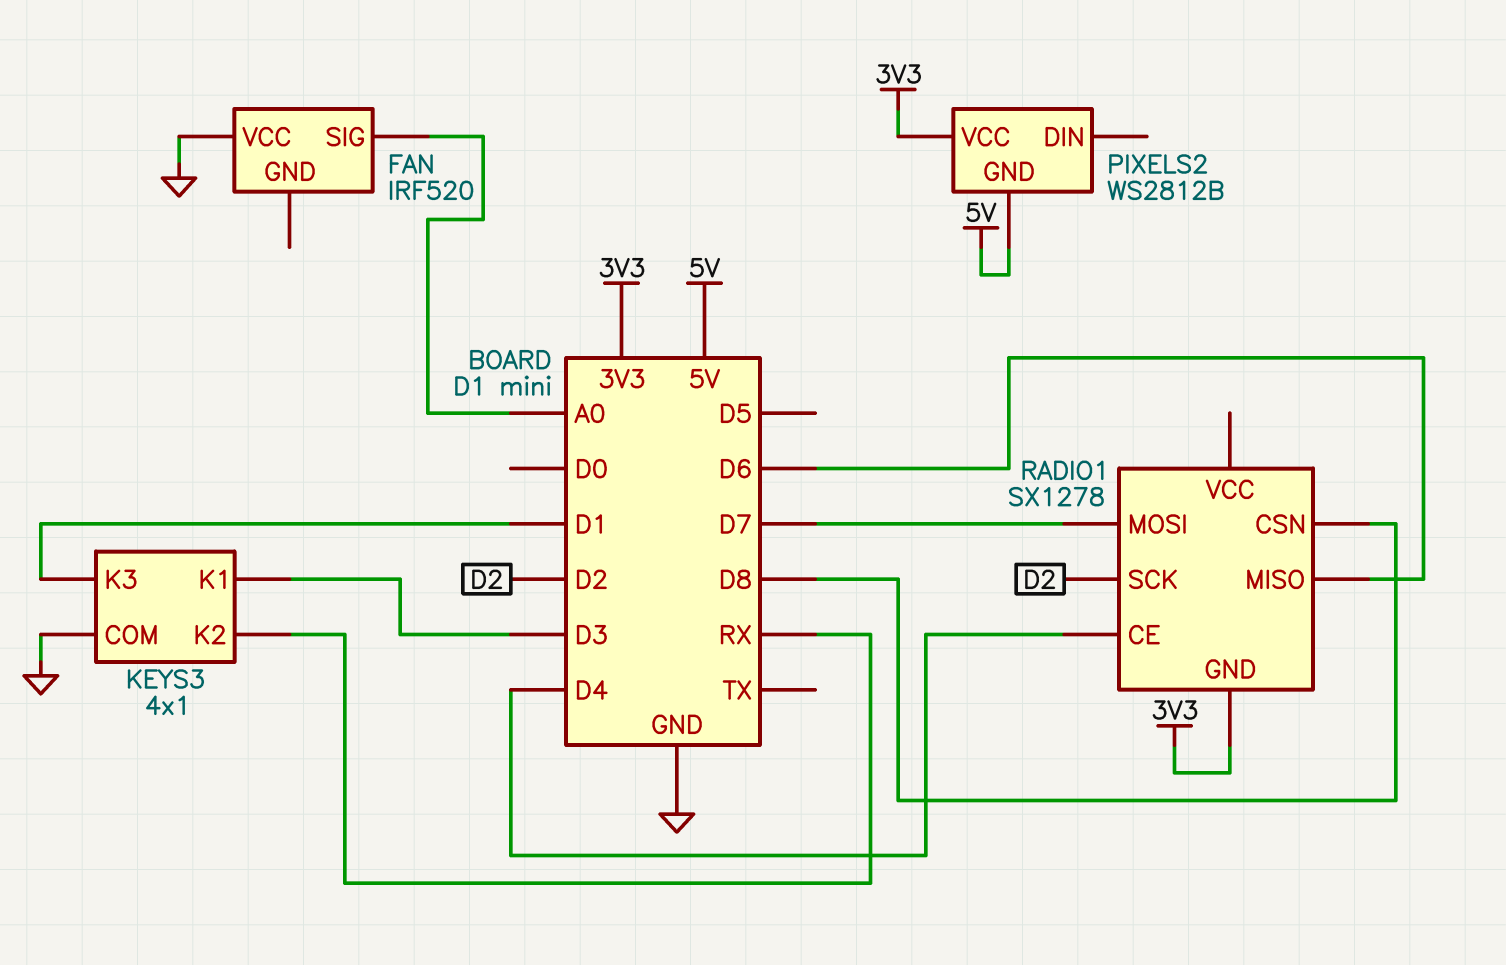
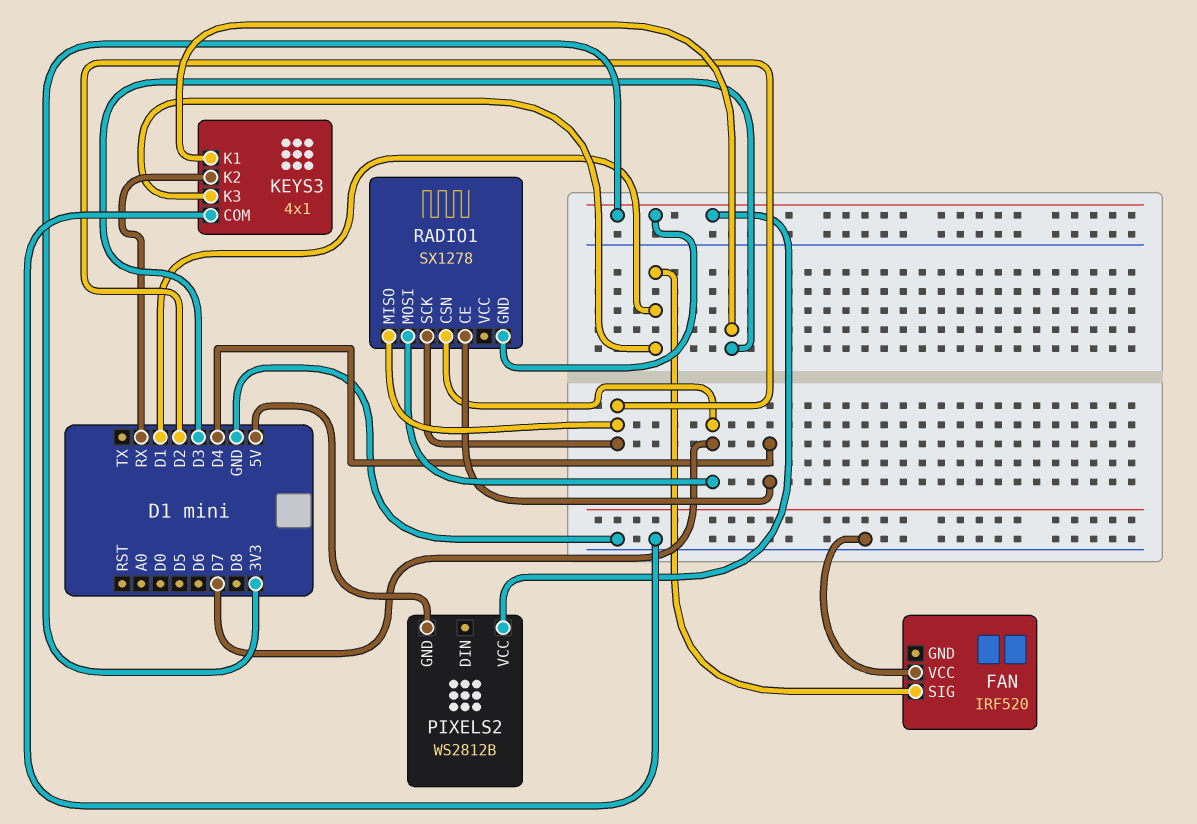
FAN pin SIG: A0 -> D1
RADIO1 pin CSN: D8 -> D7
RADIO1 pin MISO: D6 -> D2

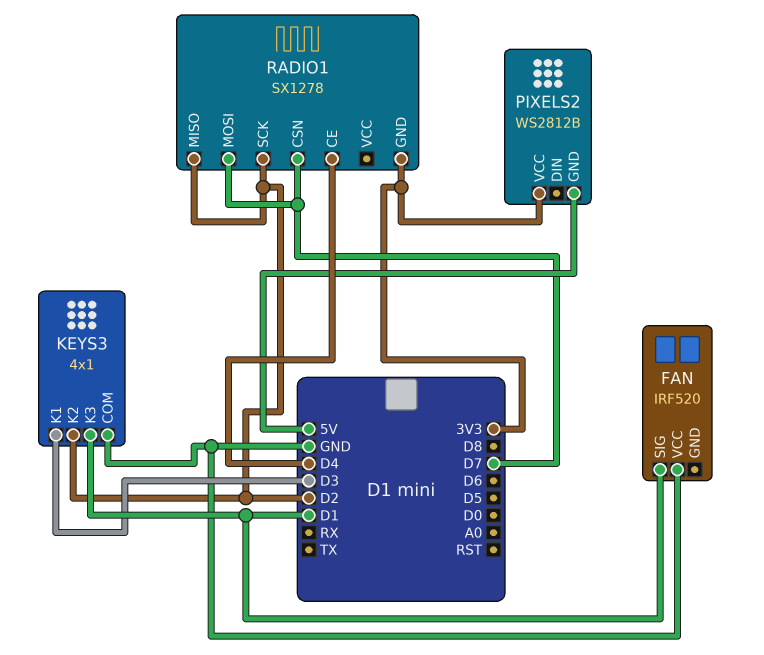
KEYS3 pin K2: RX -> D2

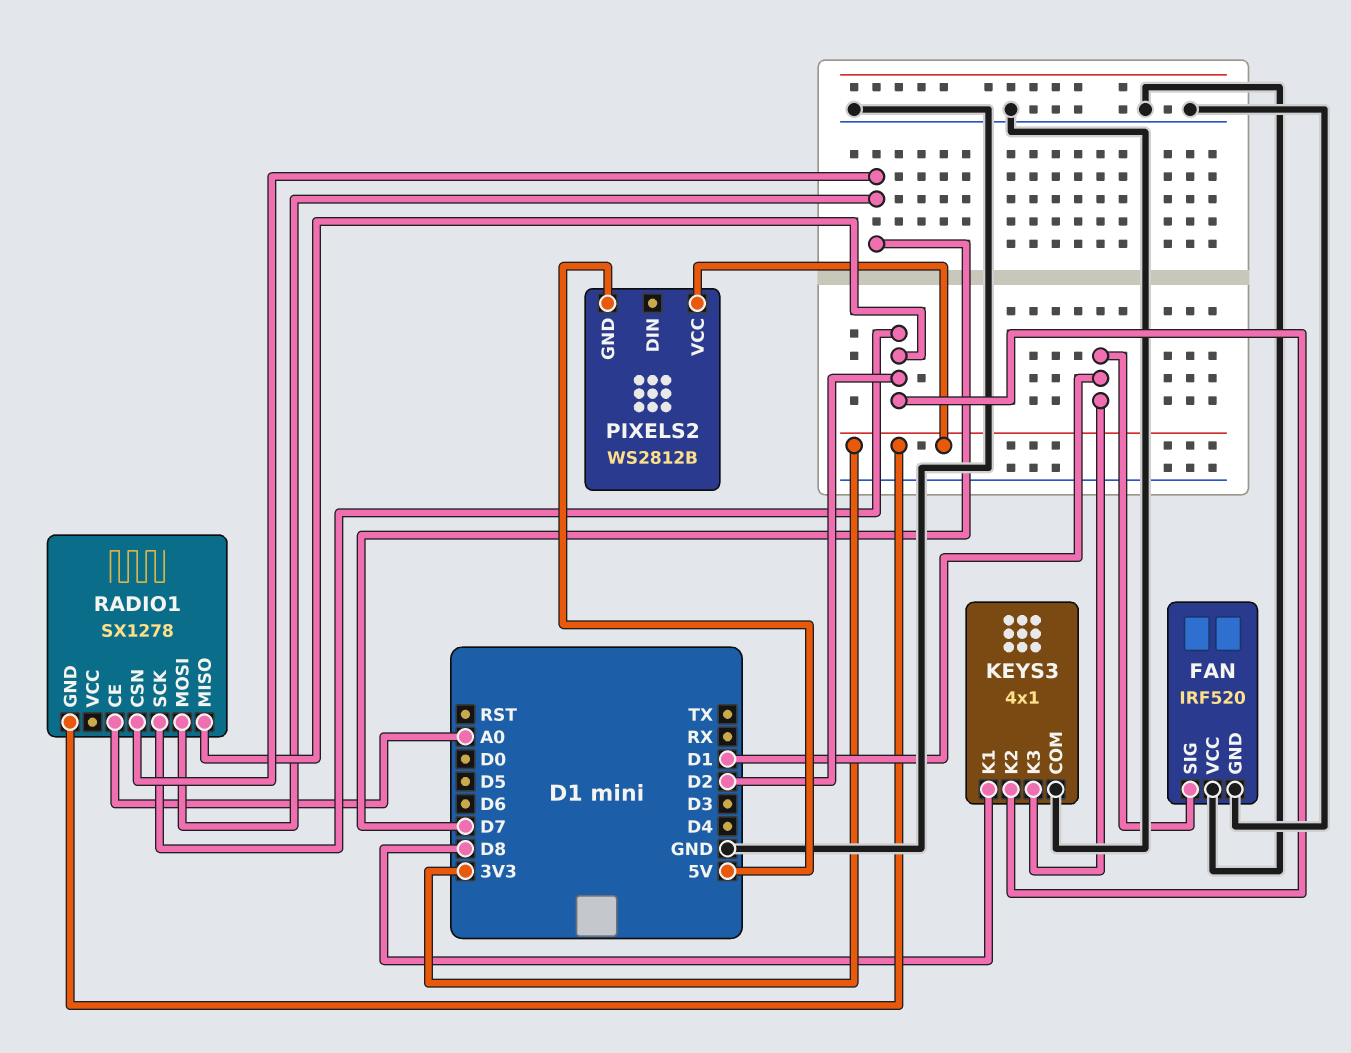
FAN pin GND: none -> GND
KEYS3 pin K1: D3 -> D8
RADIO1 pin CE: D4 -> A0

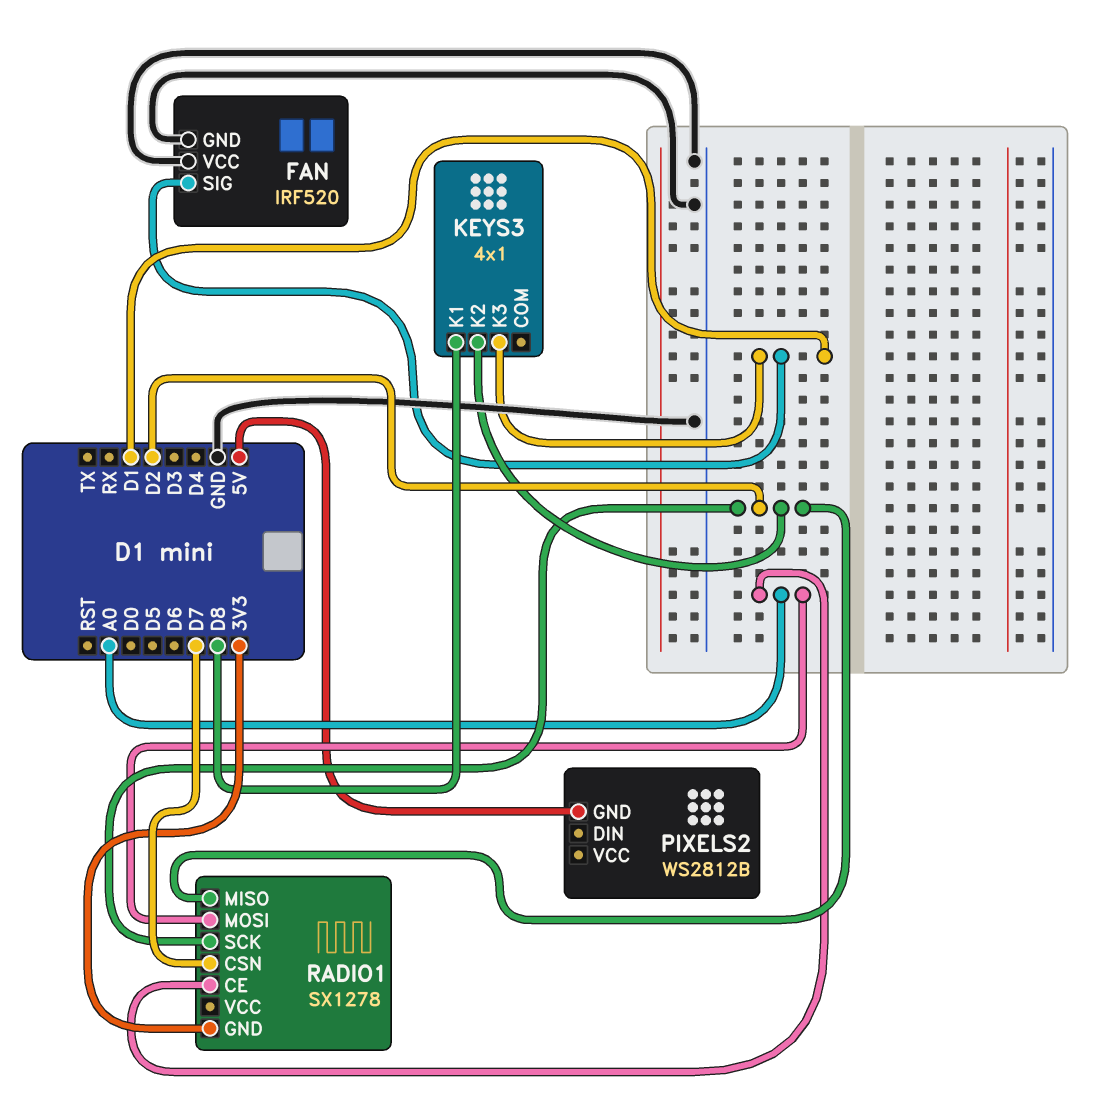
KEYS3 pin COM: GND -> none
PIXELS2 pin VCC: 3V3 -> none
RADIO1 pin MOSI: D7 -> A0

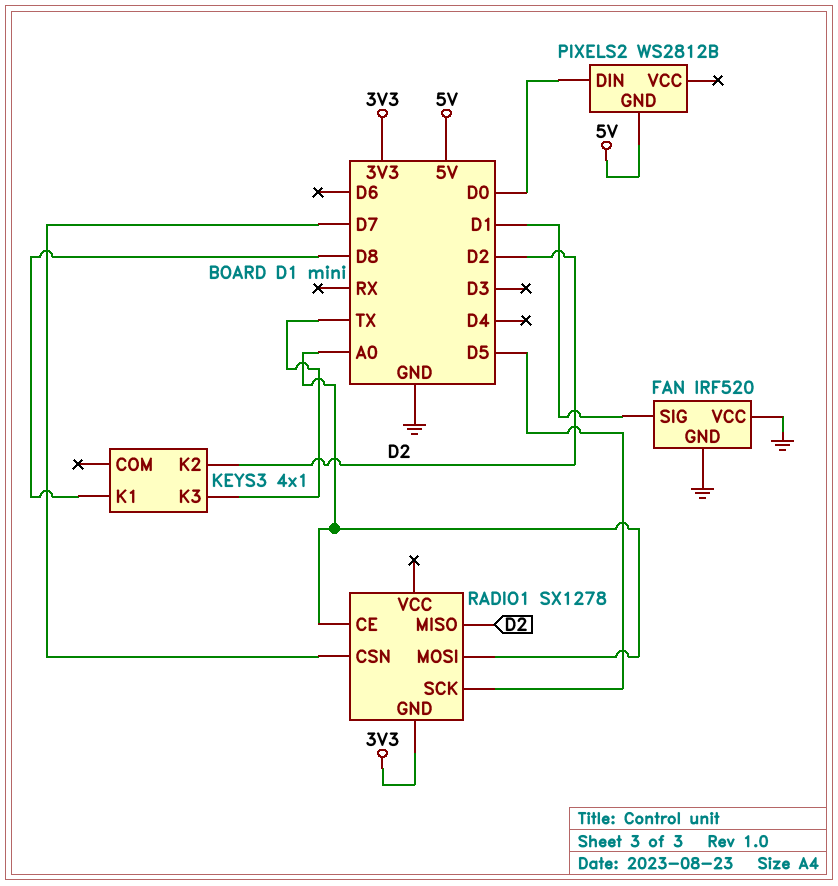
KEYS3 pin K3: D1 -> TX
PIXELS2 pin DIN: none -> D0
RADIO1 pin SCK: D2 -> D5

